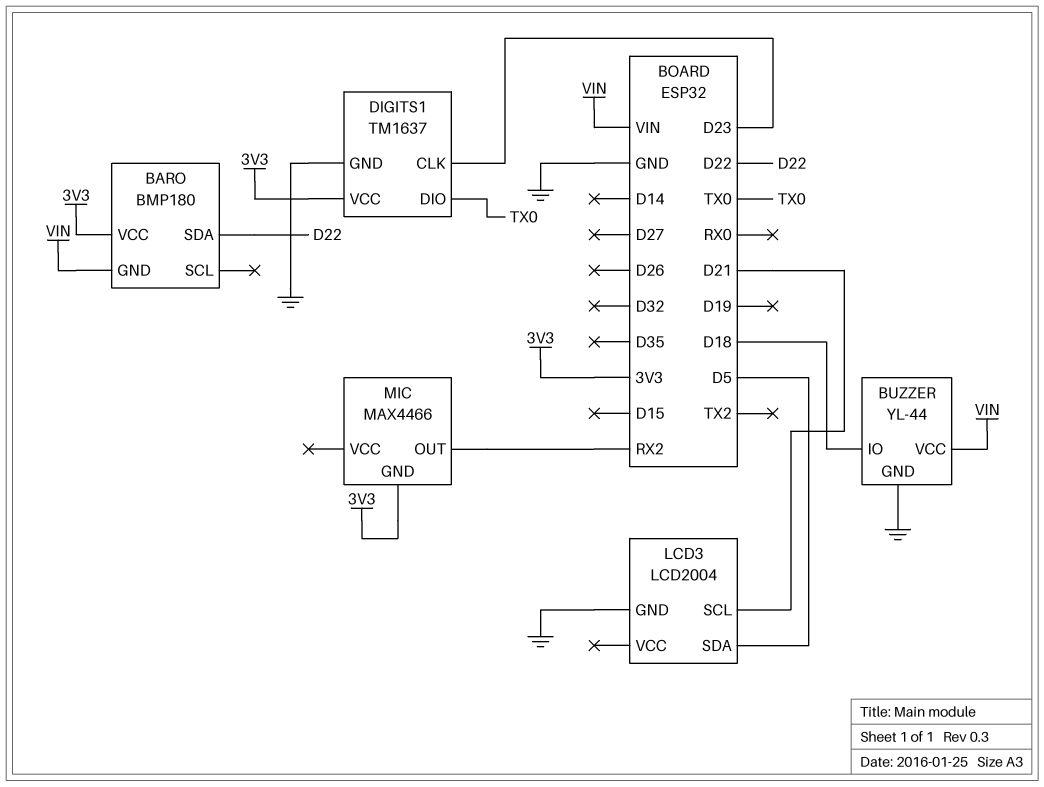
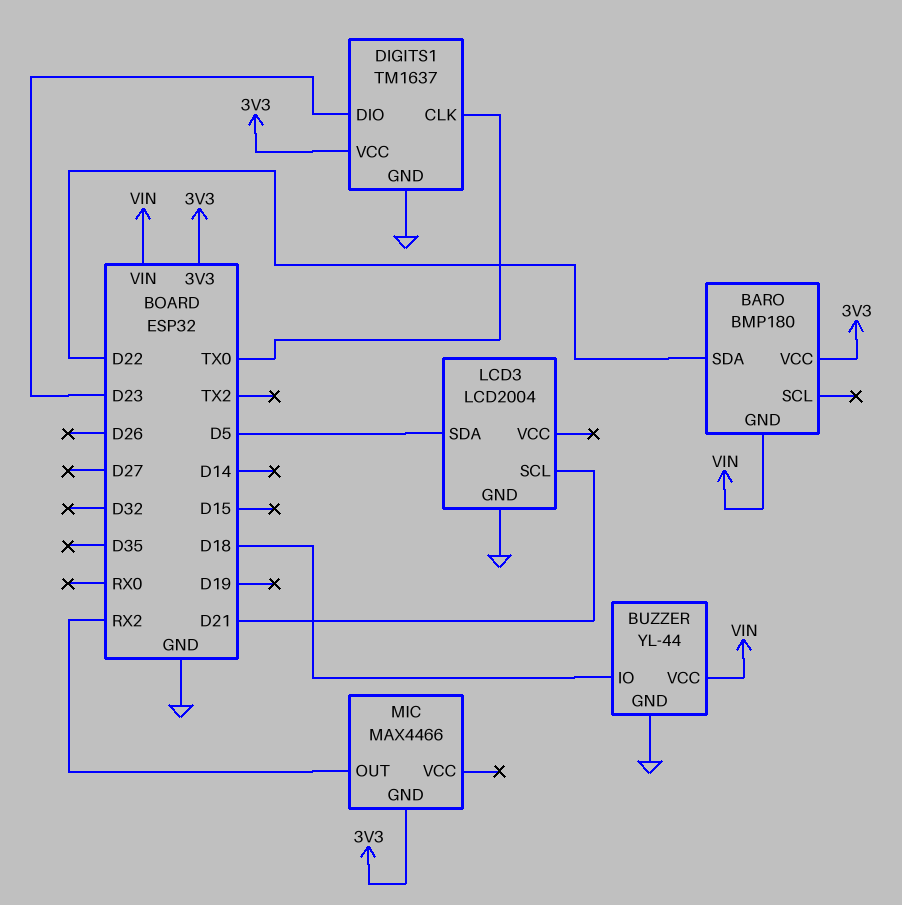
DIGITS1 pin CLK: D23 -> TX0
DIGITS1 pin DIO: TX0 -> D23

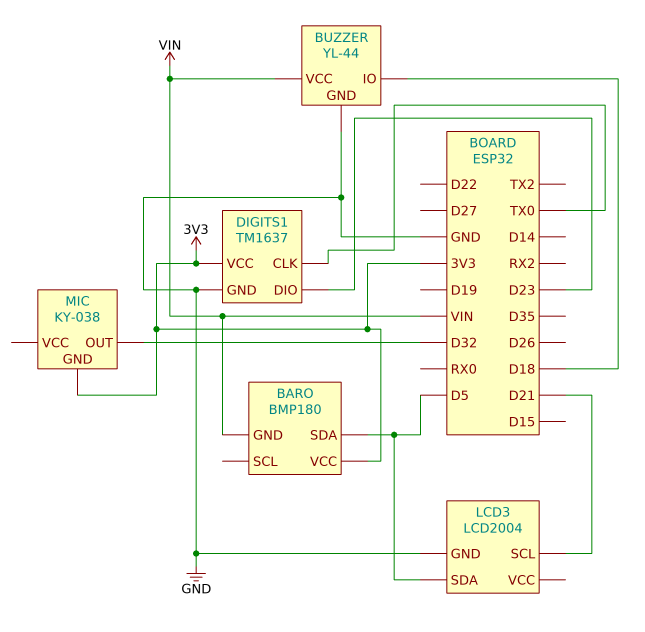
BARO pin SDA: D22 -> D5
MIC: MAX4466 -> KY-038
MIC pin OUT: RX2 -> D32

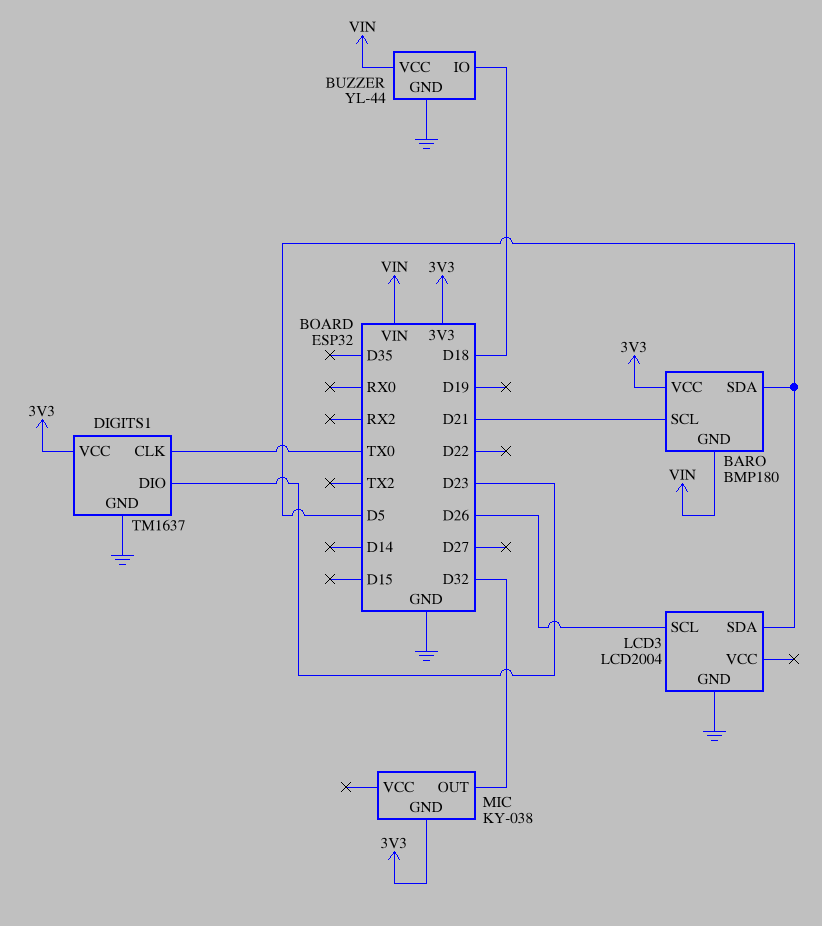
BARO pin SCL: none -> D21
LCD3 pin SCL: D21 -> D26

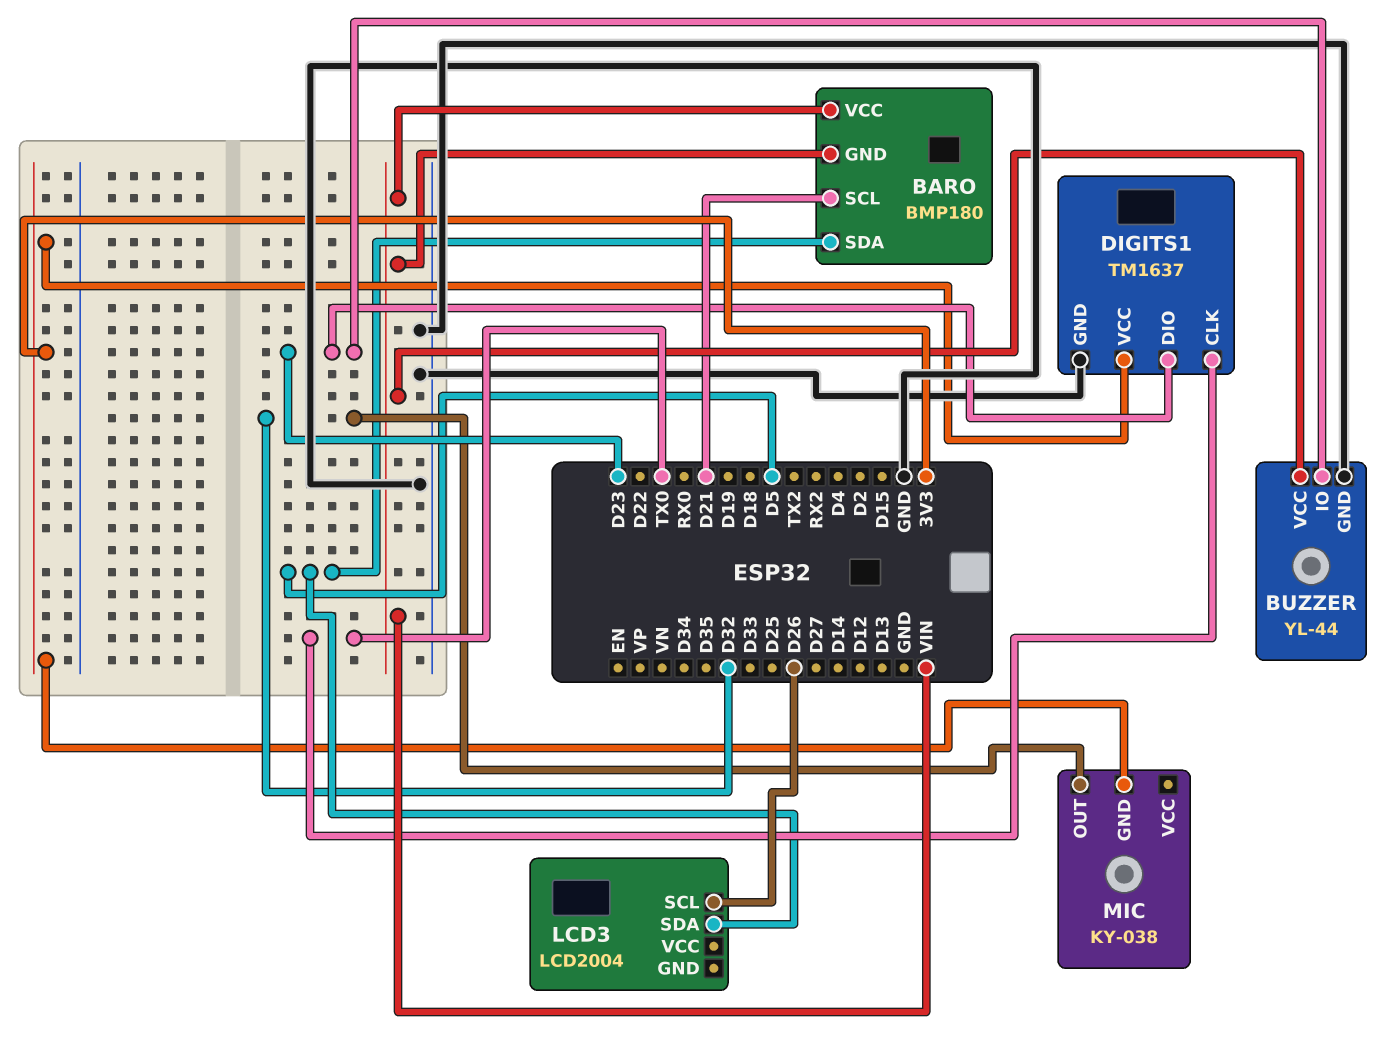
BARO pin VCC: 3V3 -> VIN
BUZZER pin IO: D18 -> D23
LCD3 pin GND: GND -> none

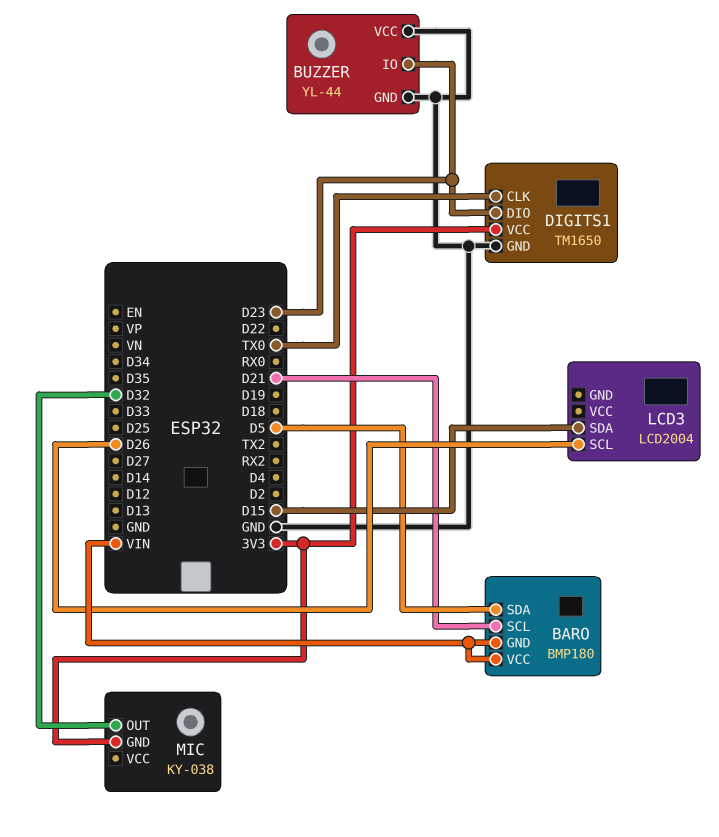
BUZZER pin VCC: VIN -> GND
DIGITS1: TM1637 -> TM1650
LCD3 pin SDA: D5 -> D15

